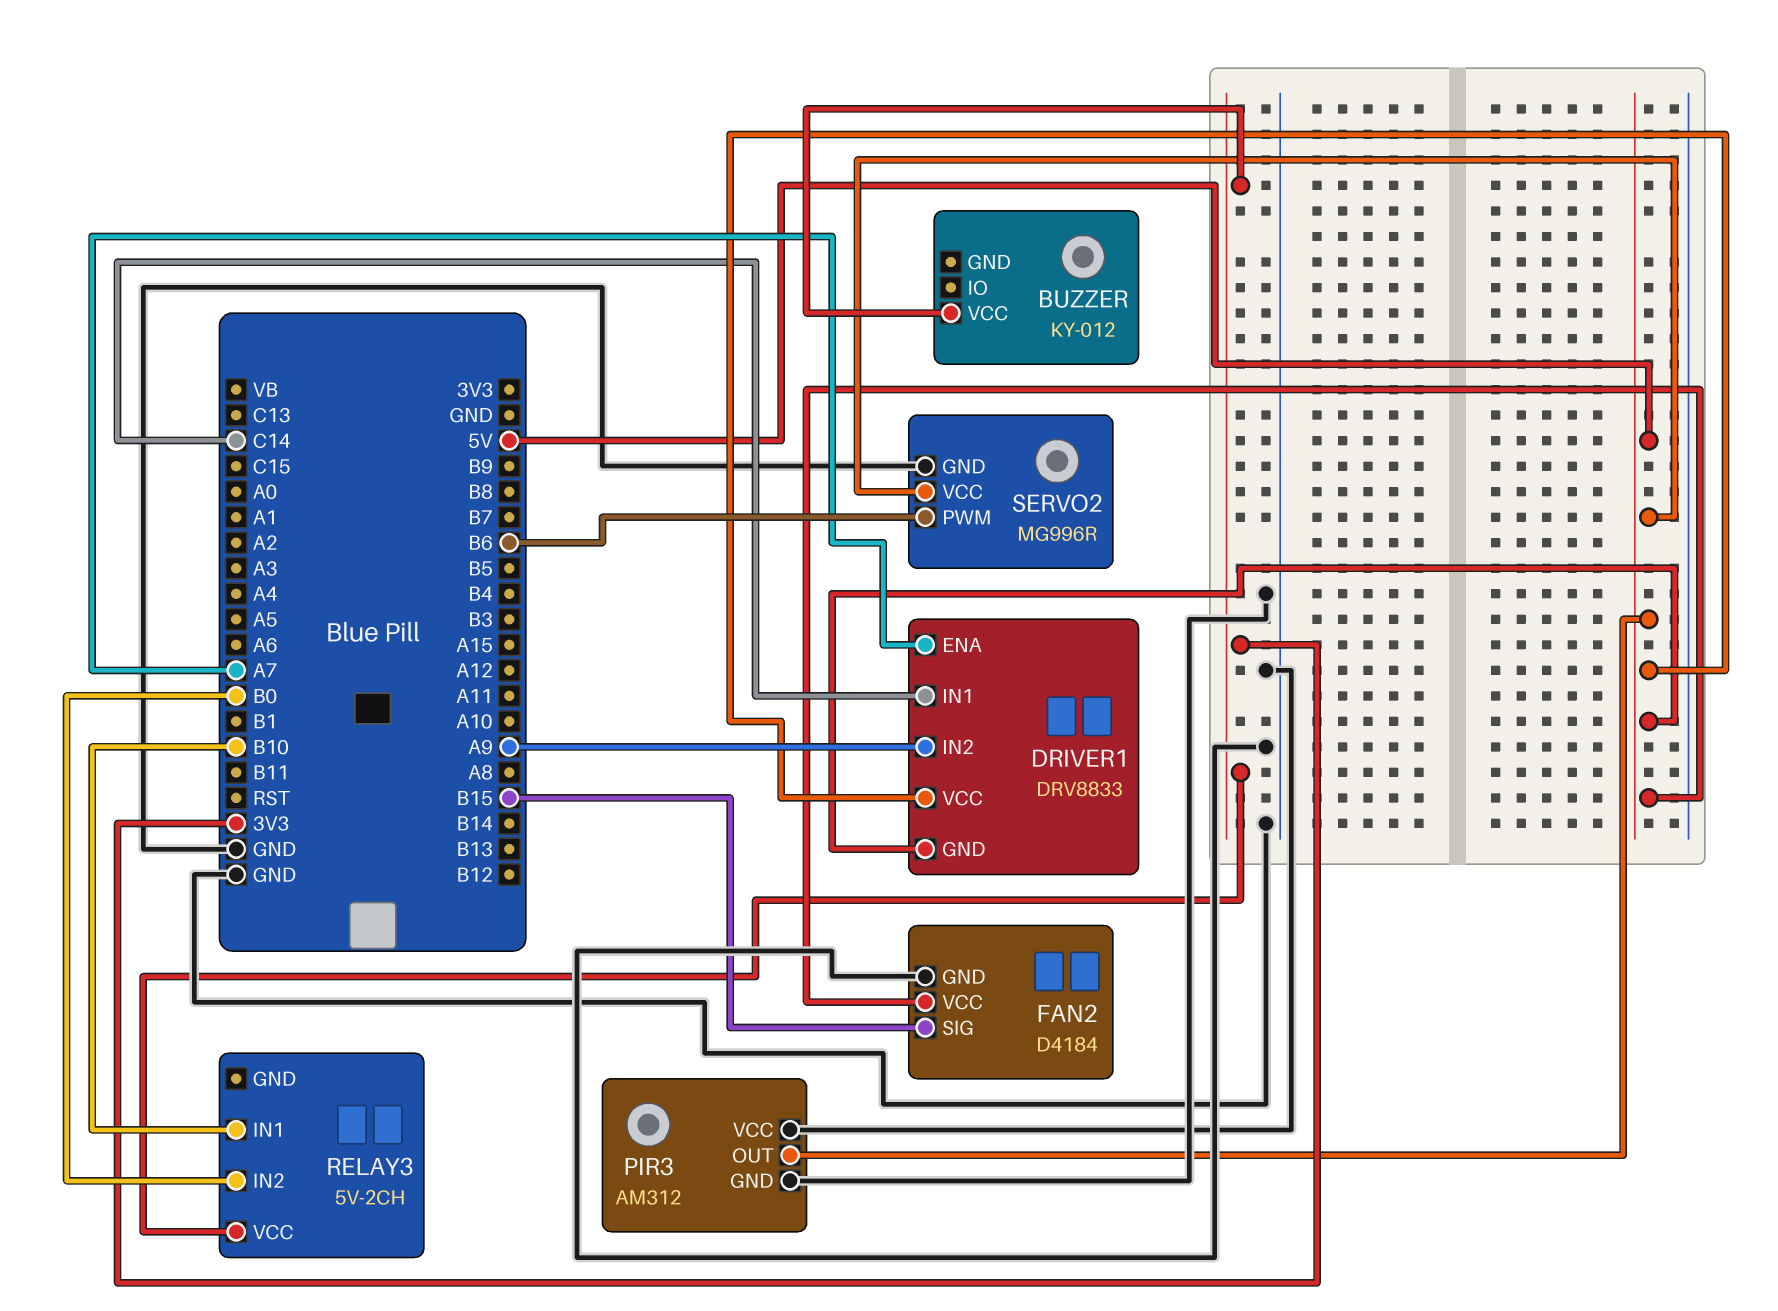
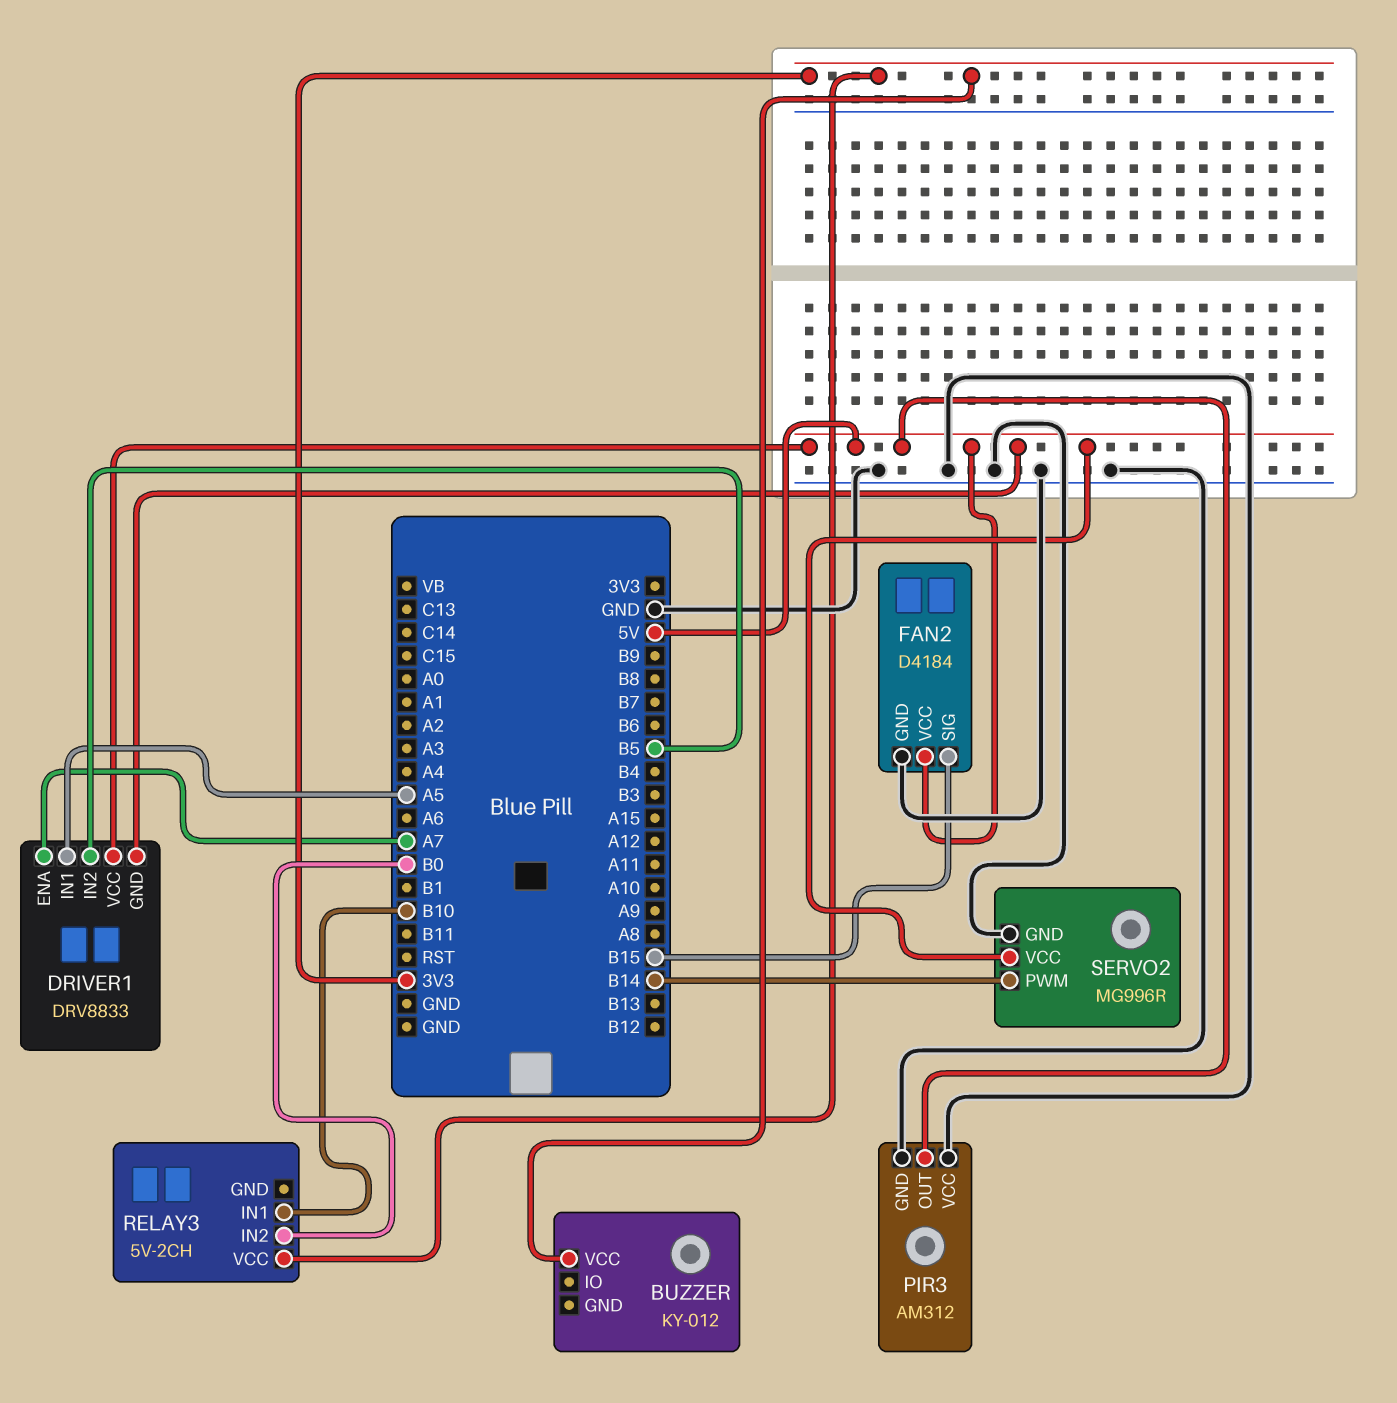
DRIVER1 pin IN1: C14 -> A5
DRIVER1 pin IN2: A9 -> B5
SERVO2 pin PWM: B6 -> B14

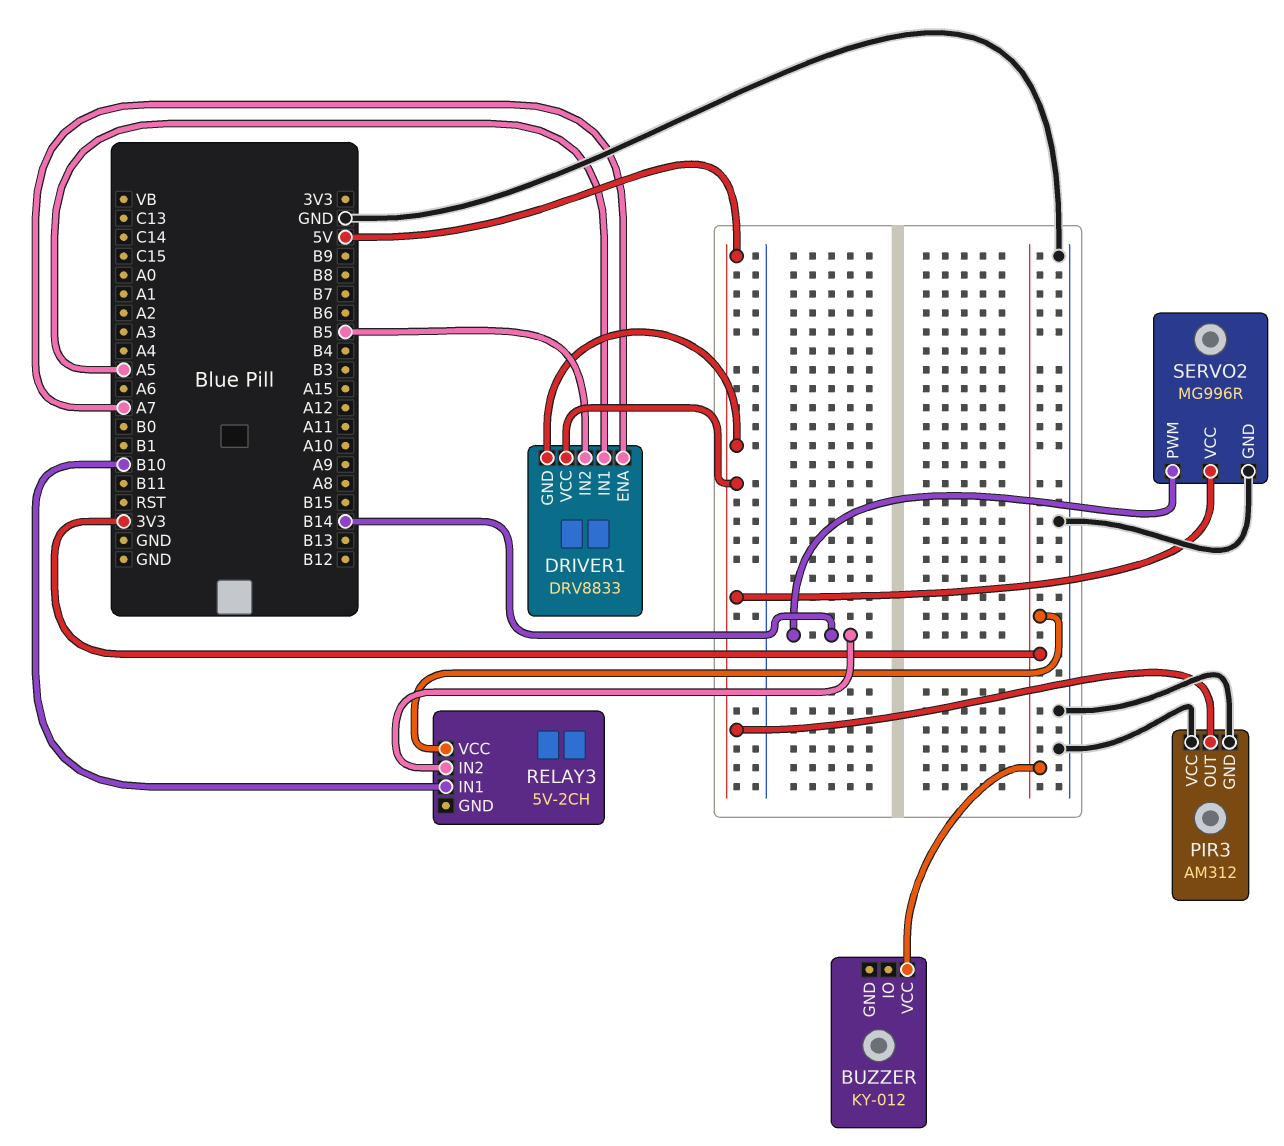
FAN2: D4184 -> none
FAN2 pin GND: GND -> none
FAN2 pin SIG: B15 -> none
FAN2 pin VCC: 5V -> none
RELAY3 pin IN2: B0 -> B14

